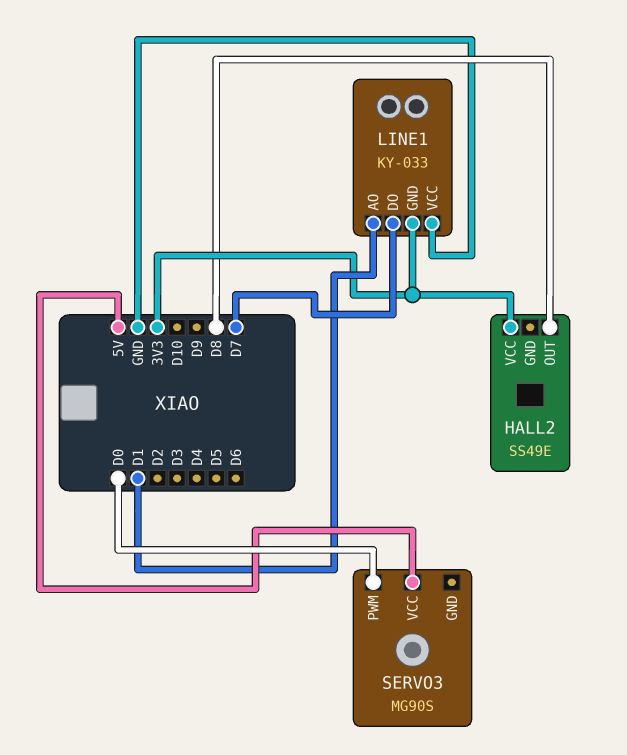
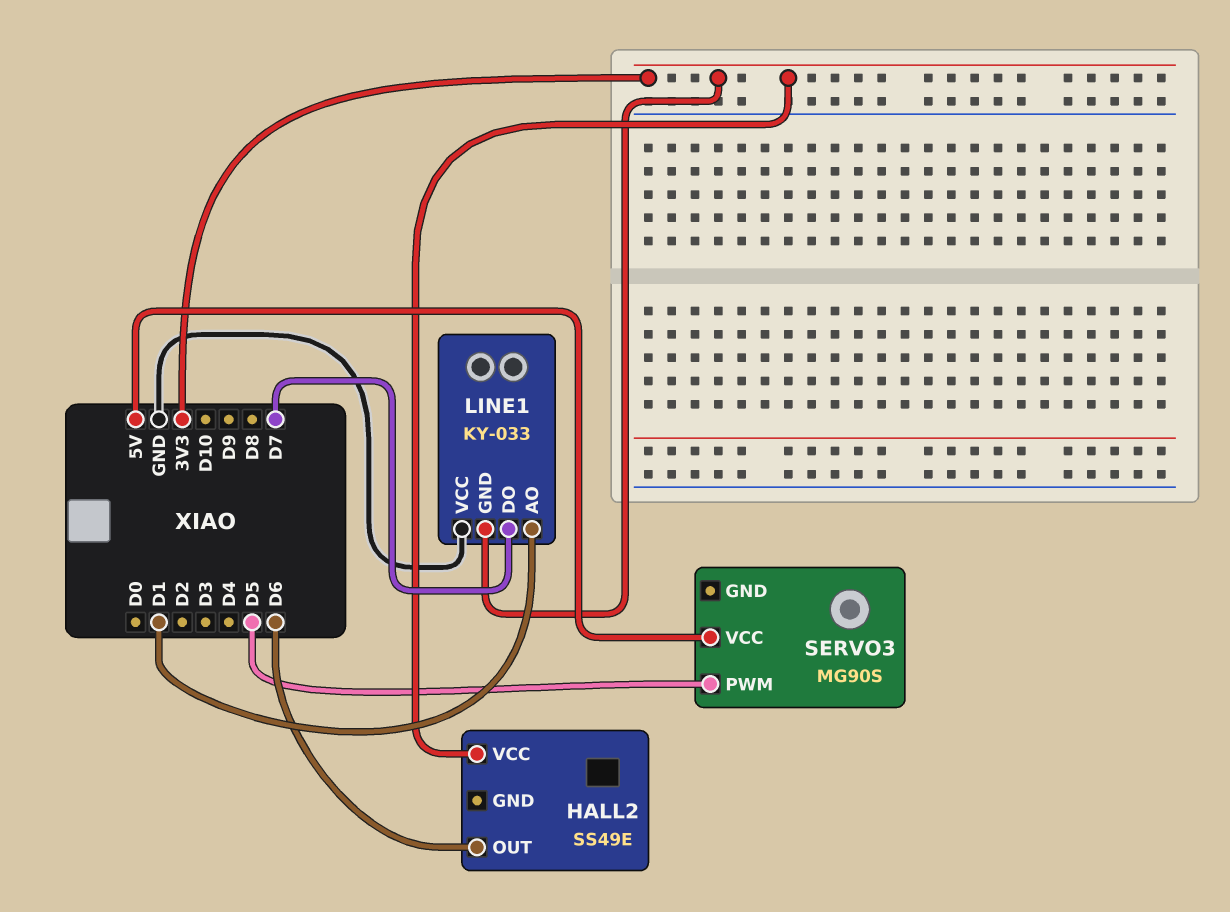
HALL2 pin OUT: D8 -> D6
SERVO3 pin PWM: D0 -> D5

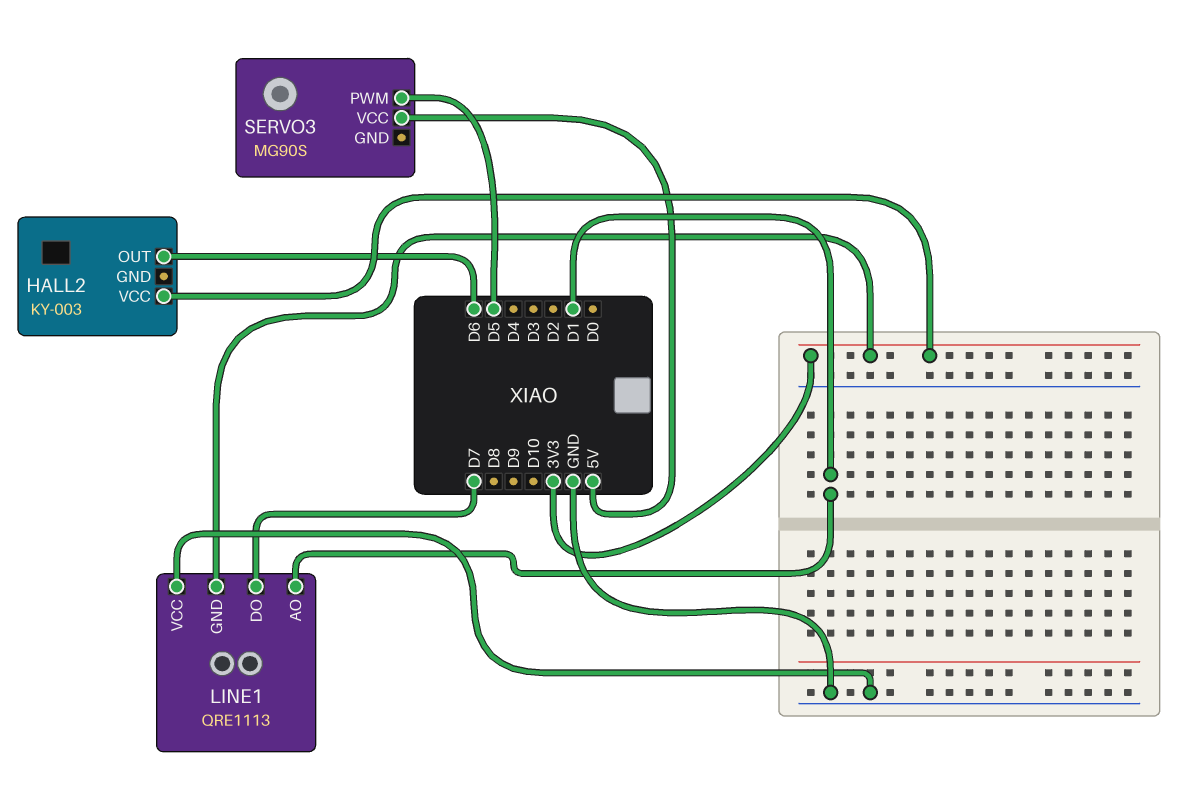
HALL2: SS49E -> KY-003
LINE1: KY-033 -> QRE1113

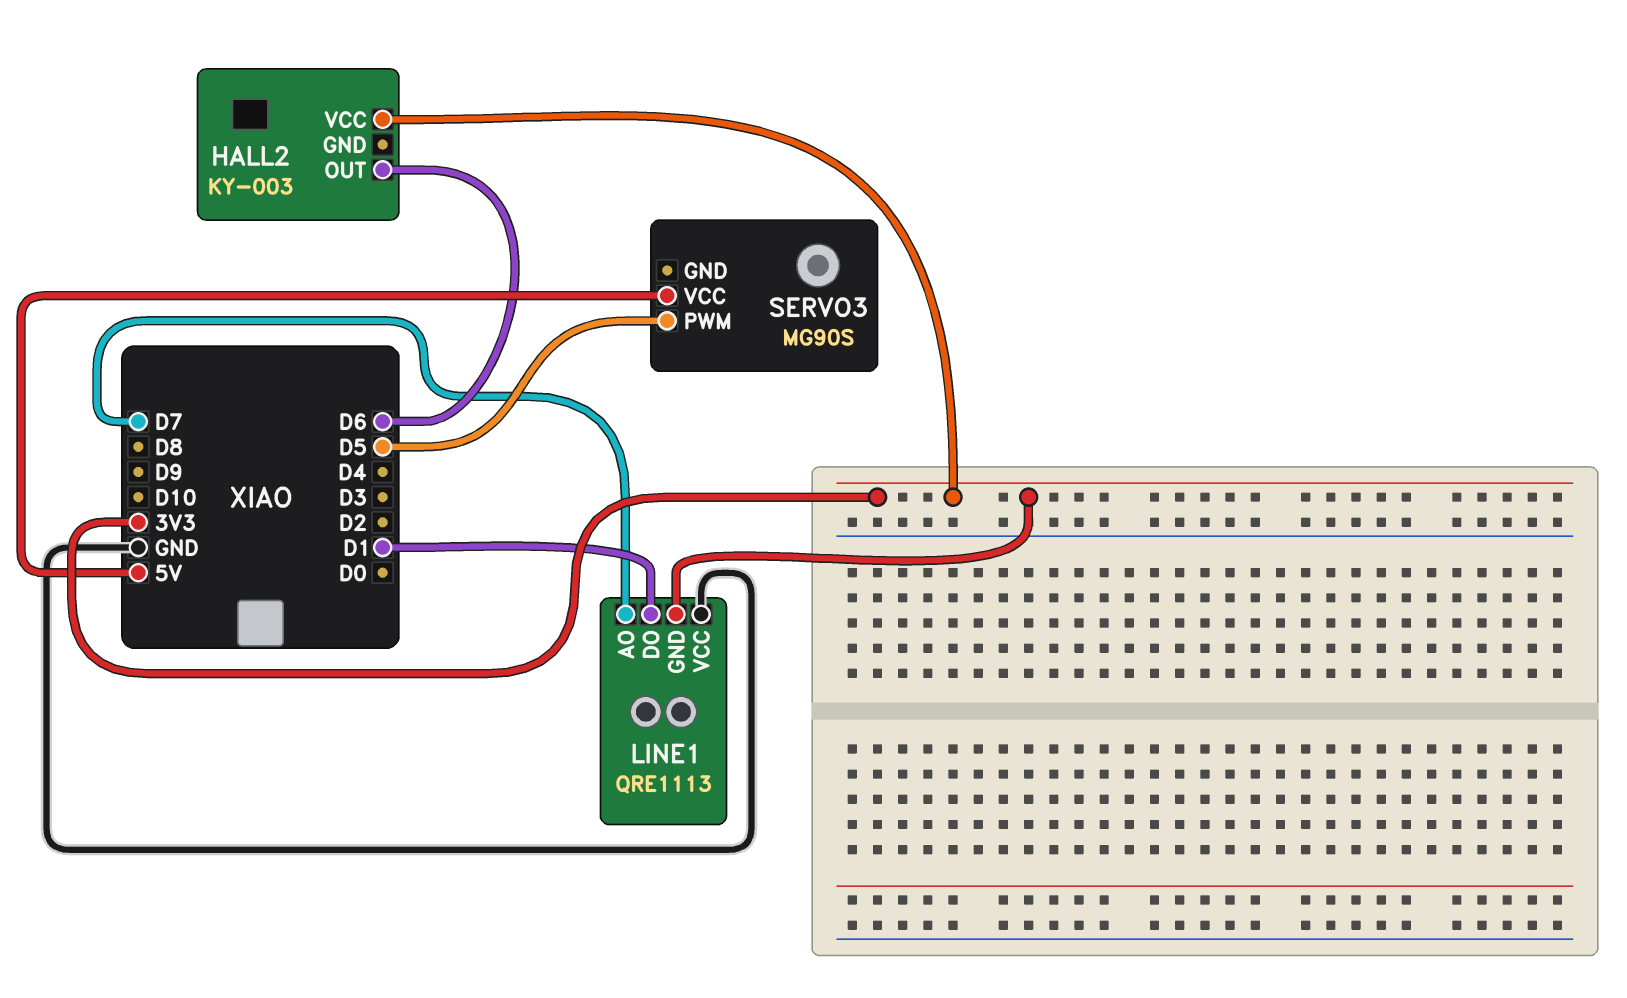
LINE1 pin AO: D1 -> D7
LINE1 pin DO: D7 -> D1

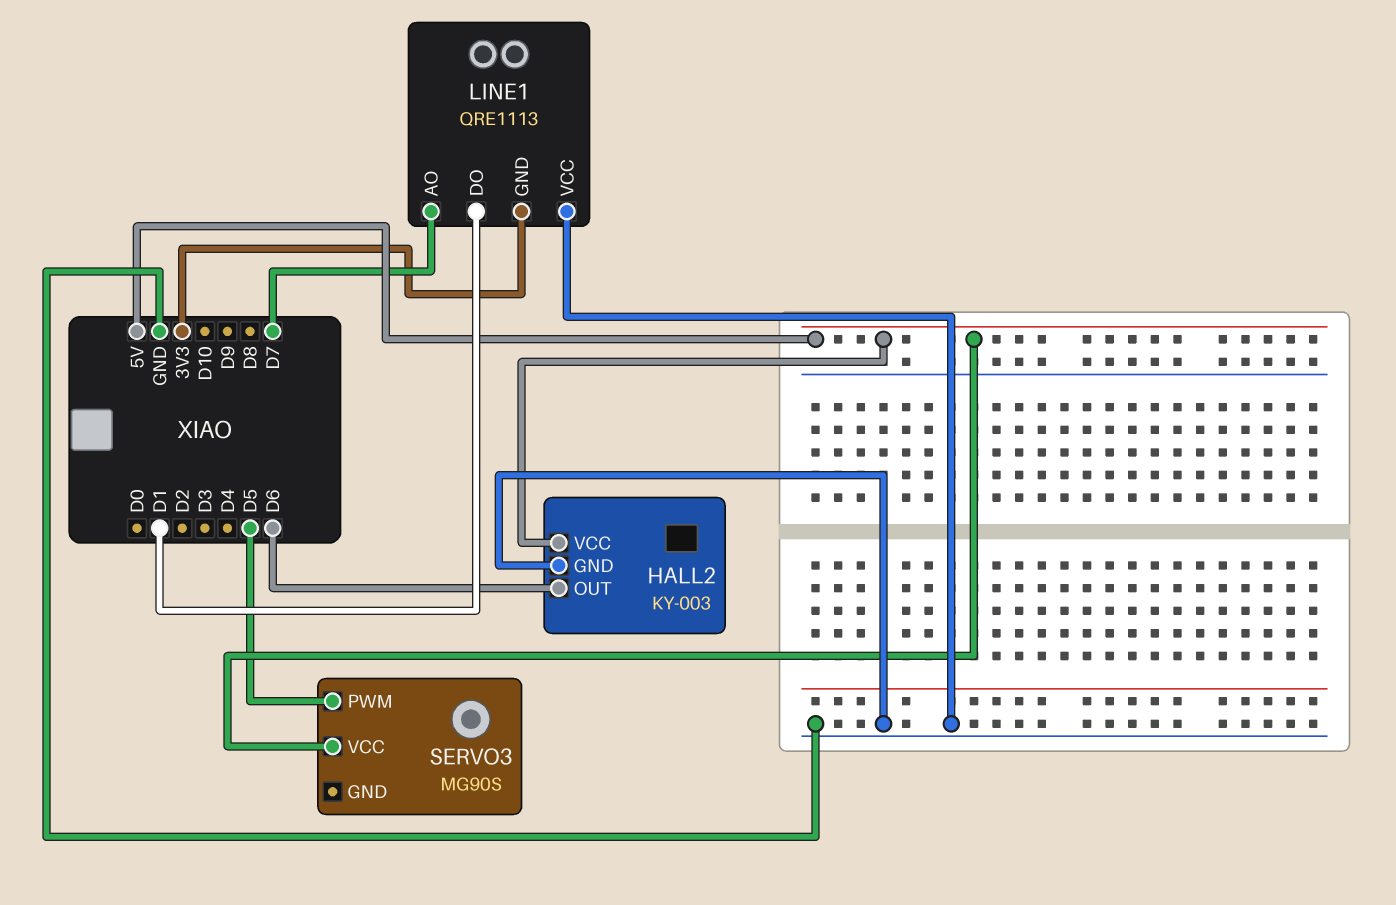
HALL2 pin GND: none -> GND
HALL2 pin VCC: 3V3 -> 5V

